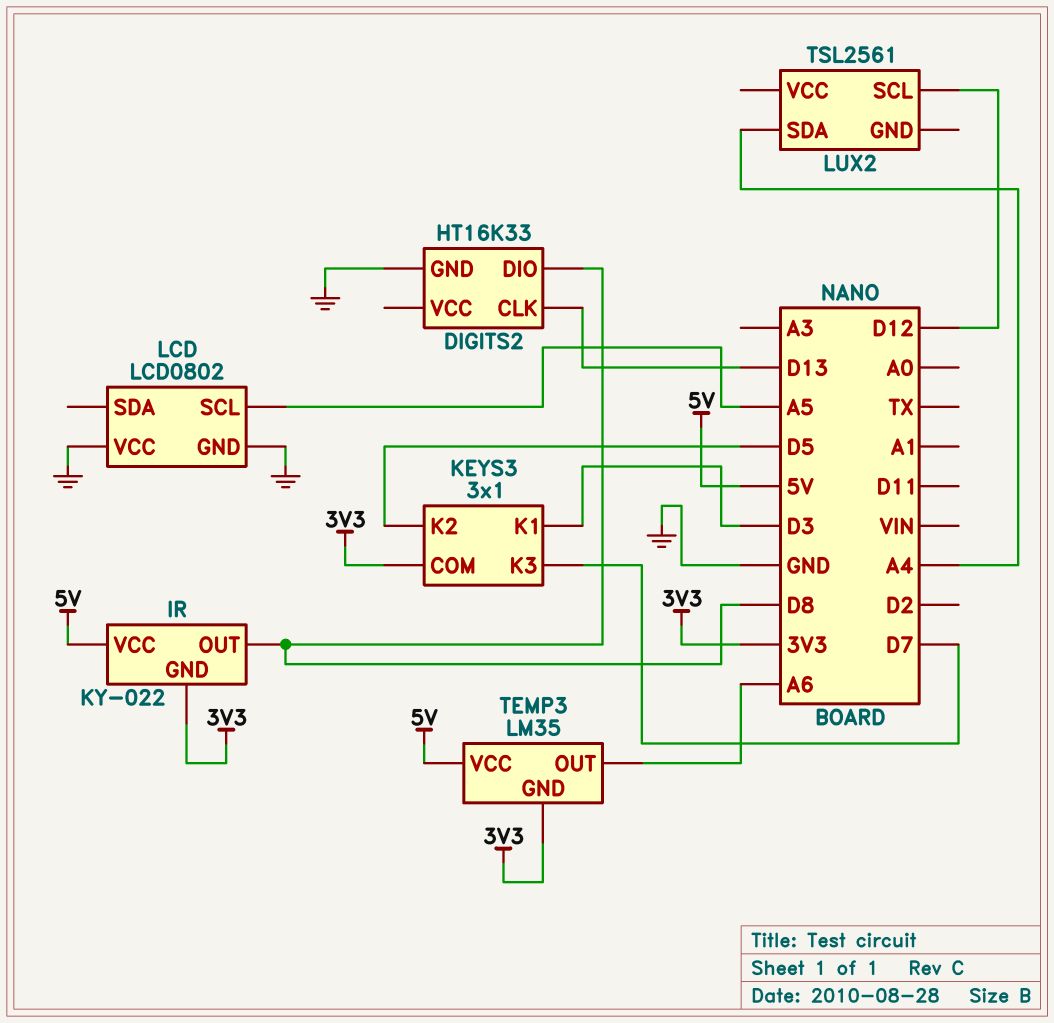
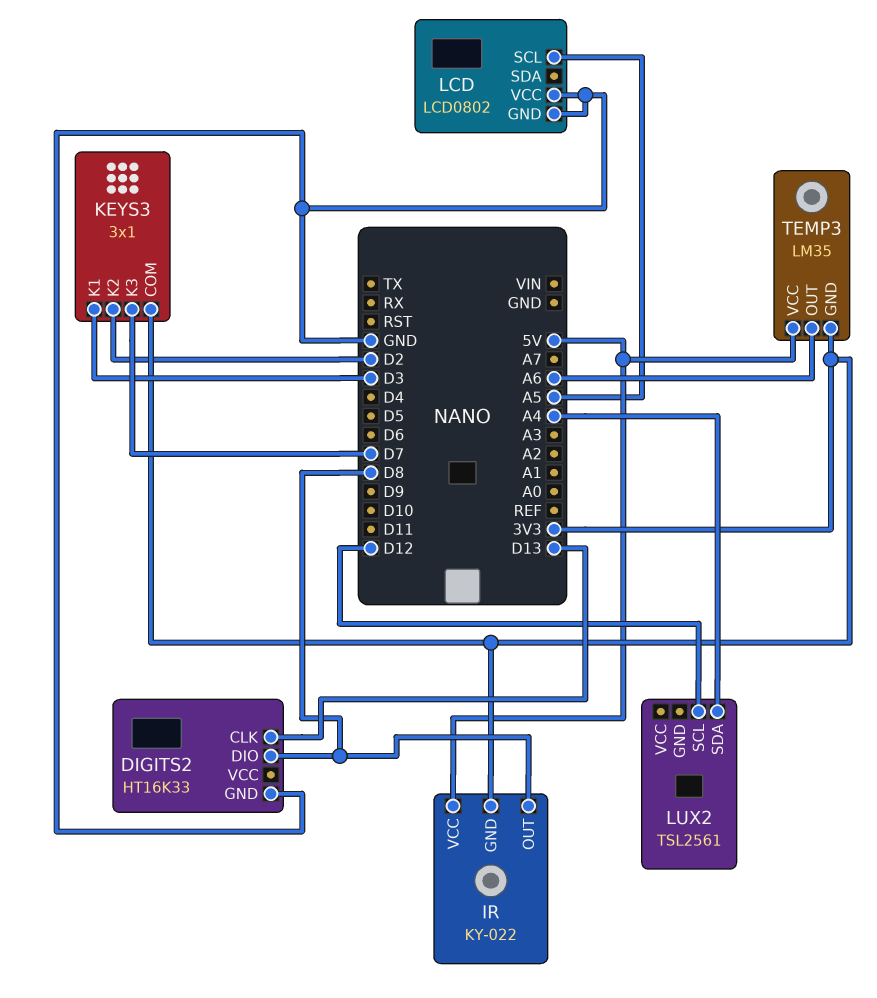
KEYS3 pin K2: D5 -> D2

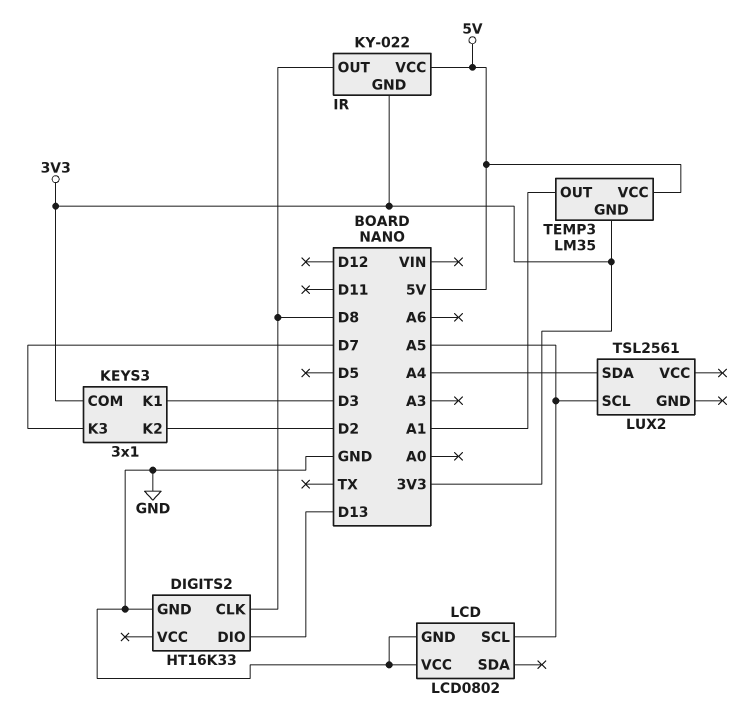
DIGITS2 pin CLK: D13 -> D8
DIGITS2 pin DIO: D8 -> D13
LUX2 pin SCL: D12 -> A5
TEMP3 pin OUT: A6 -> A1

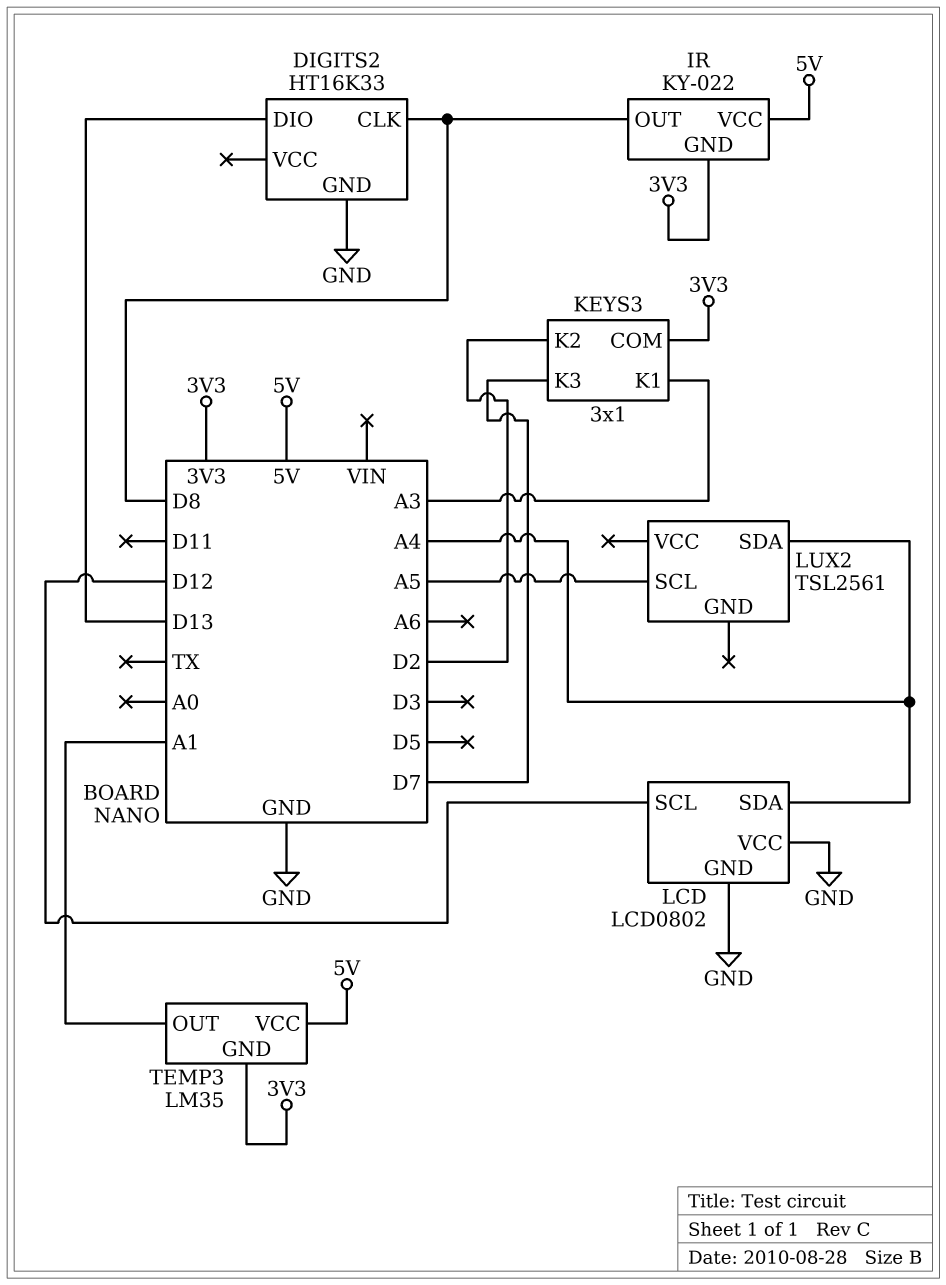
KEYS3 pin K1: D3 -> A3
LCD pin SCL: A5 -> D12
LCD pin SDA: none -> A4

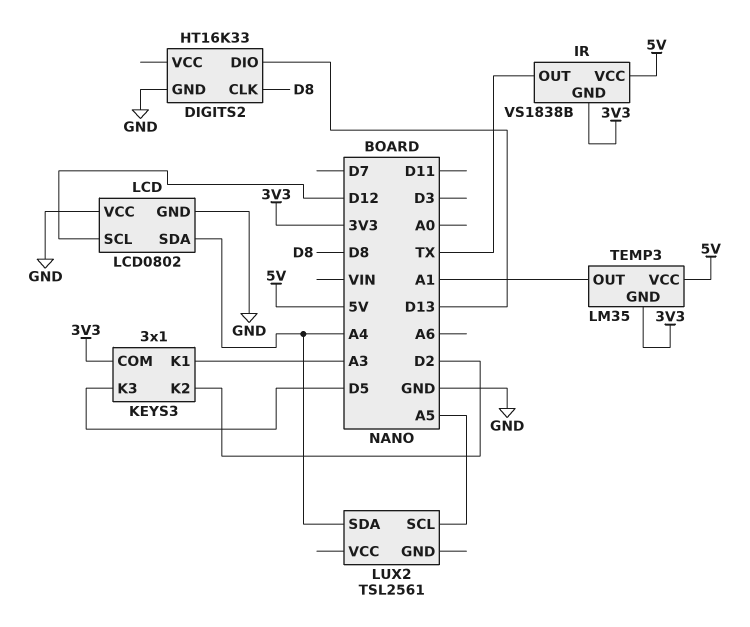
IR: KY-022 -> VS1838B
IR pin OUT: D8 -> TX
KEYS3 pin K3: D7 -> D5

